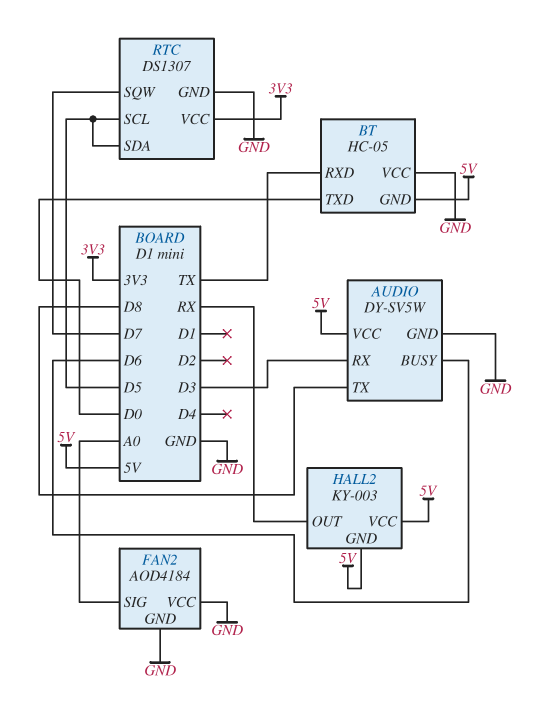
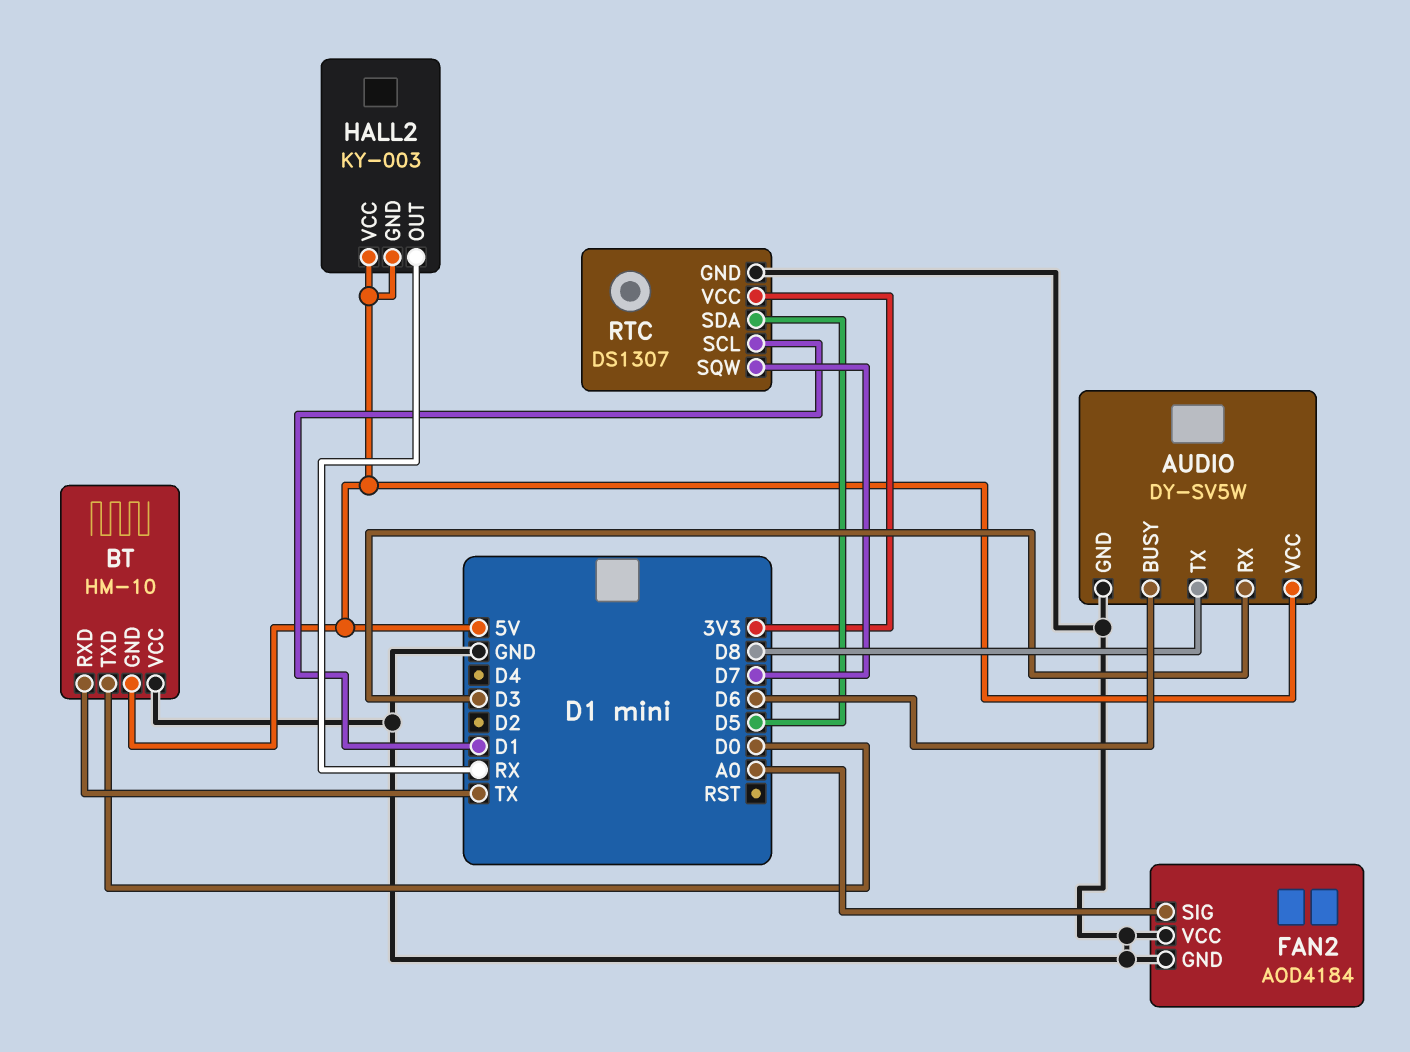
BT: HC-05 -> HM-10
RTC pin SCL: D5 -> D1

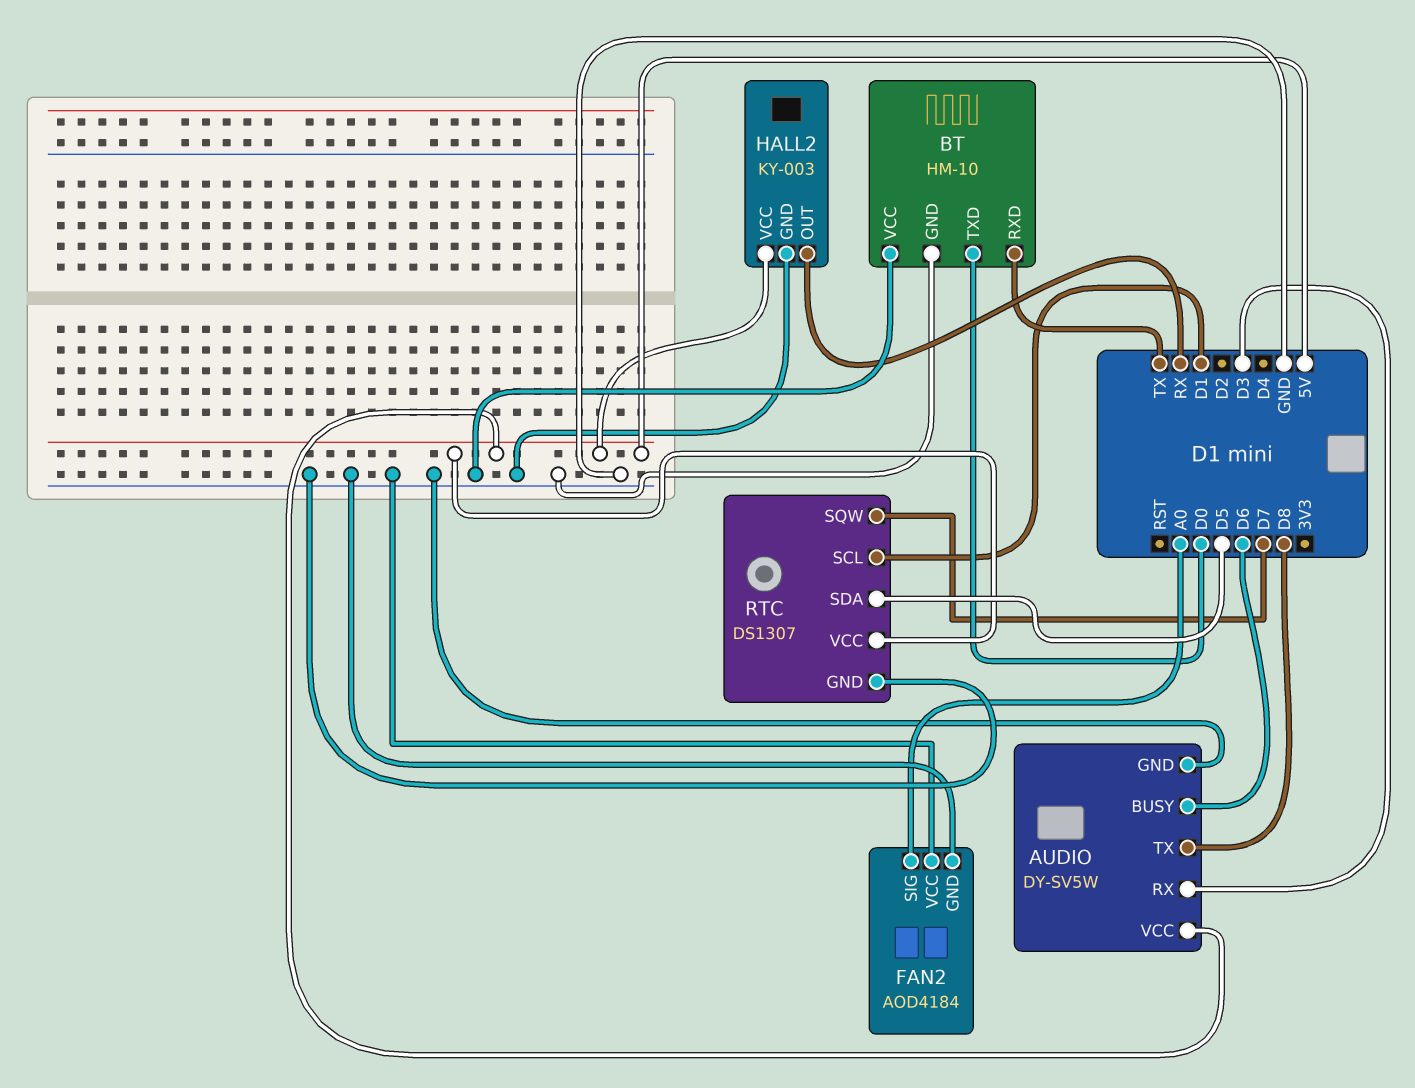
BT pin GND: 5V -> GND
HALL2 pin GND: 5V -> GND
RTC pin VCC: 3V3 -> 5V

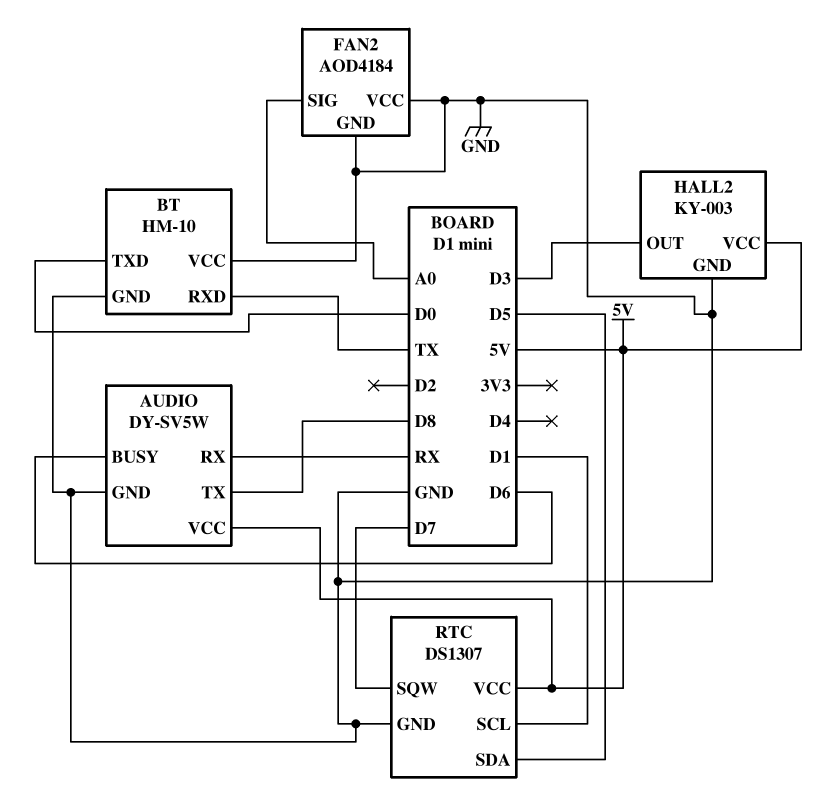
AUDIO pin RX: D3 -> RX
HALL2 pin OUT: RX -> D3

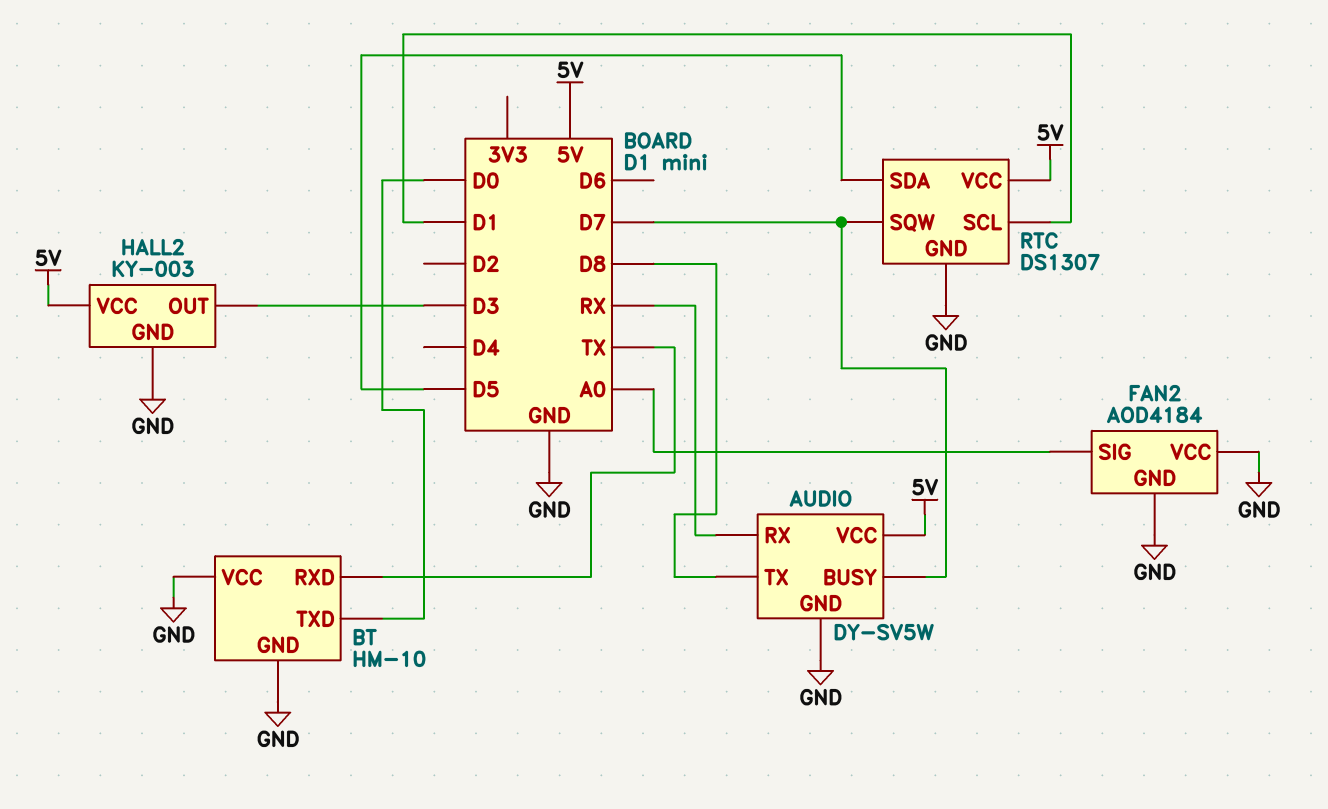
AUDIO pin BUSY: D6 -> D7

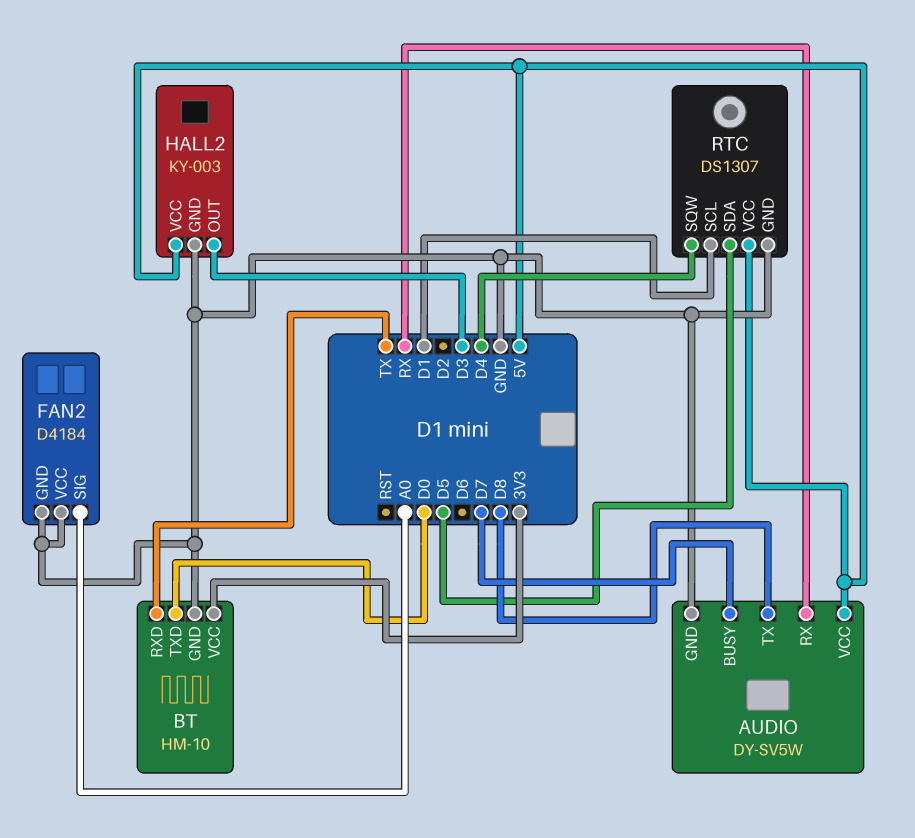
BT pin VCC: GND -> 3V3
FAN2: AOD4184 -> D4184
RTC pin SQW: D7 -> D4

